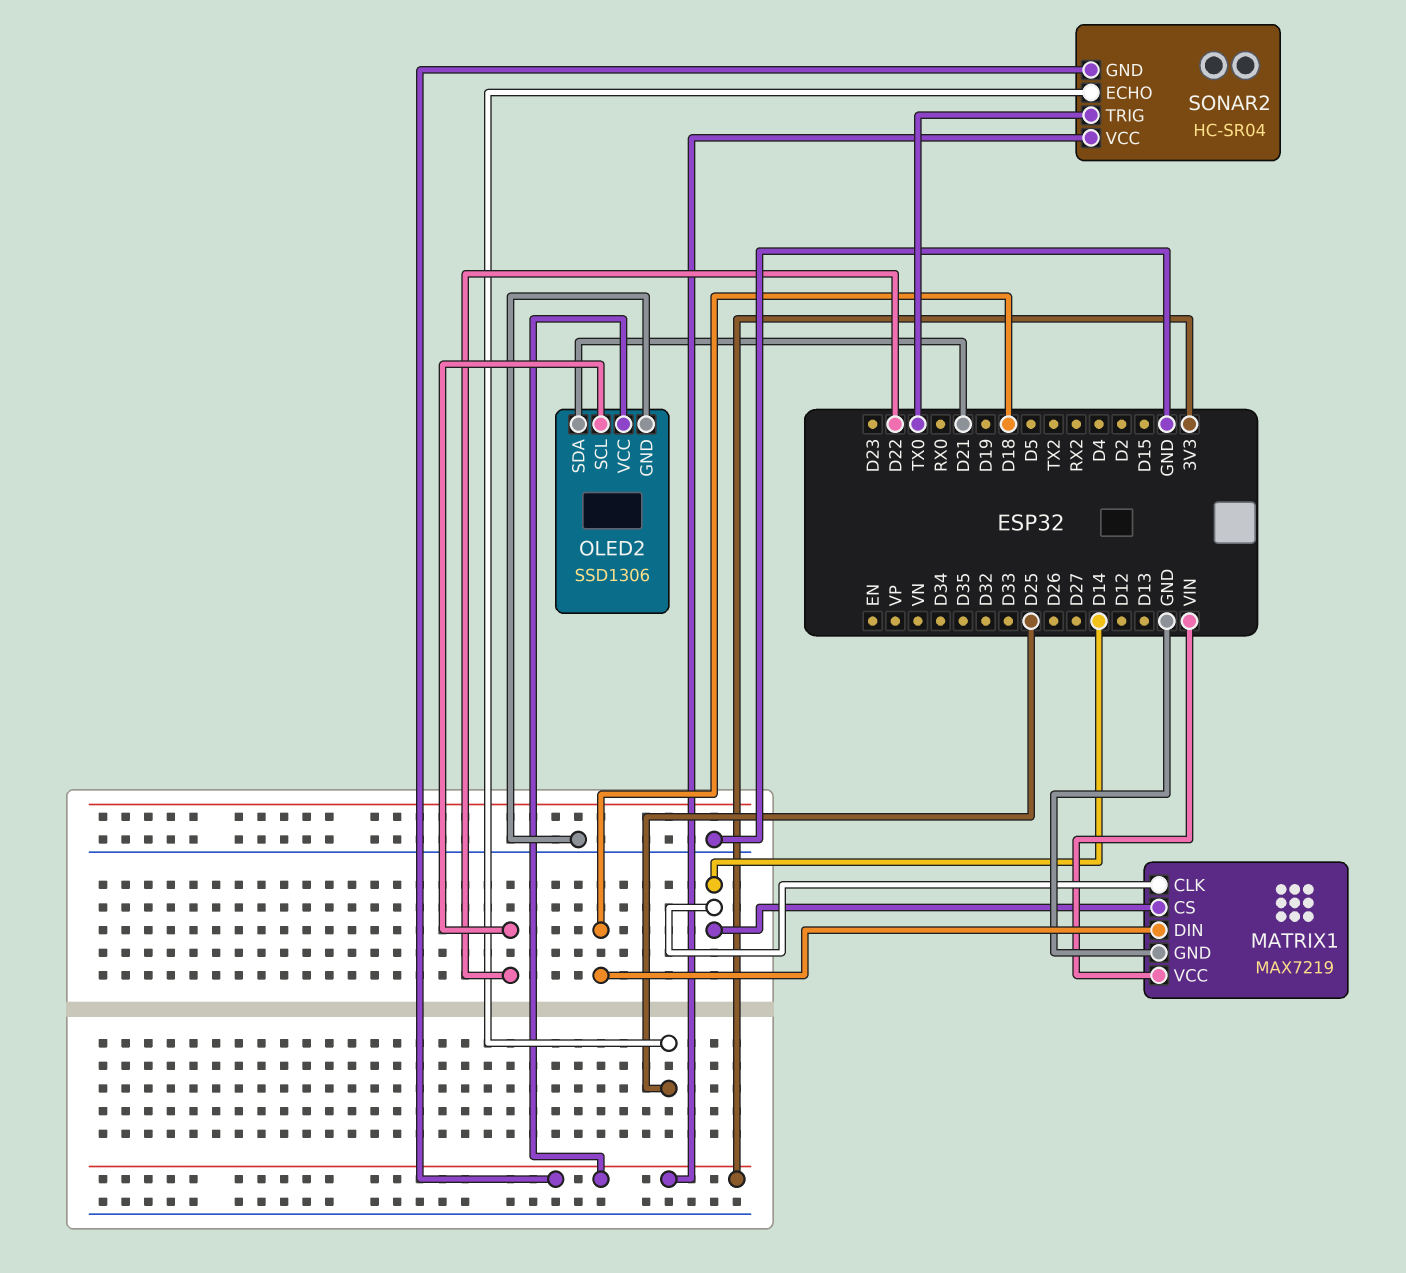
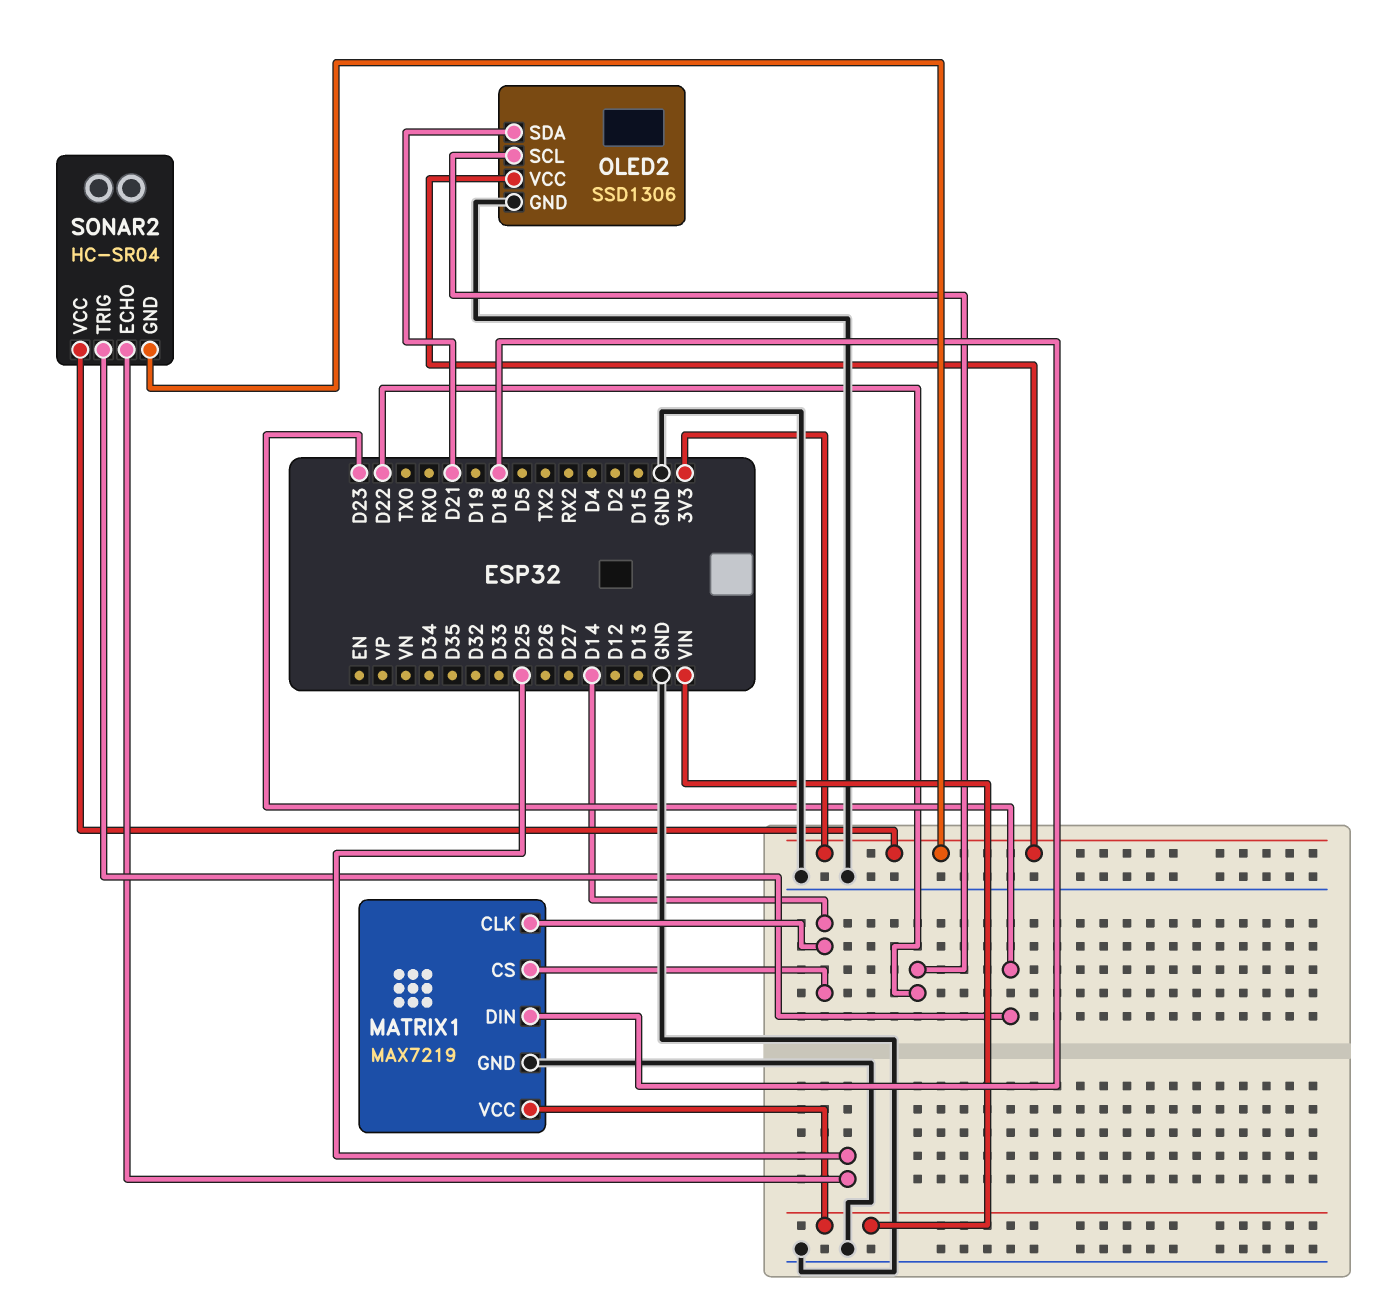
SONAR2 pin TRIG: TX0 -> D23

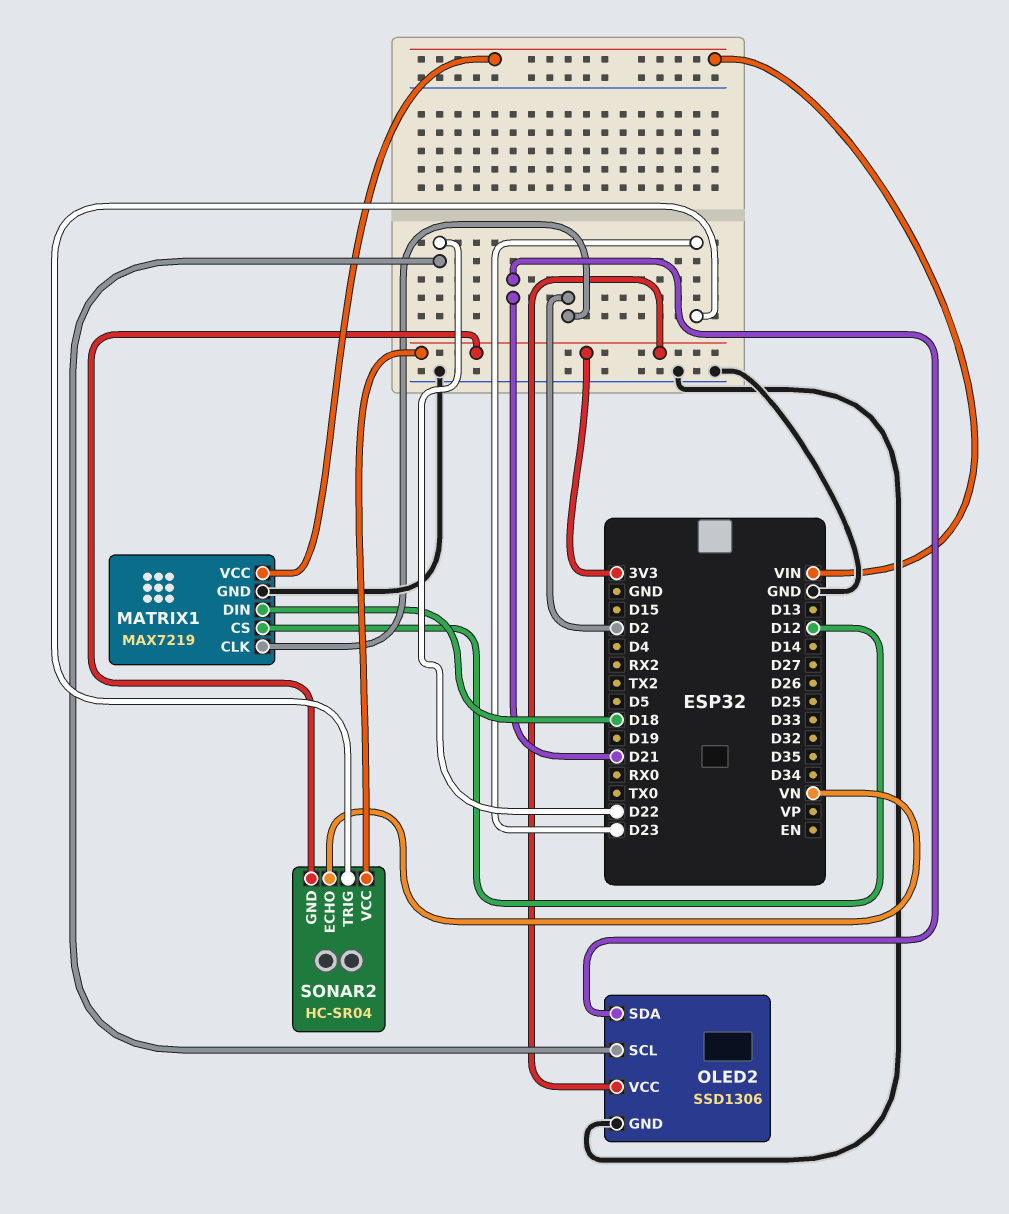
MATRIX1 pin CLK: D14 -> D2
MATRIX1 pin CS: D14 -> D12
SONAR2 pin ECHO: D25 -> VN

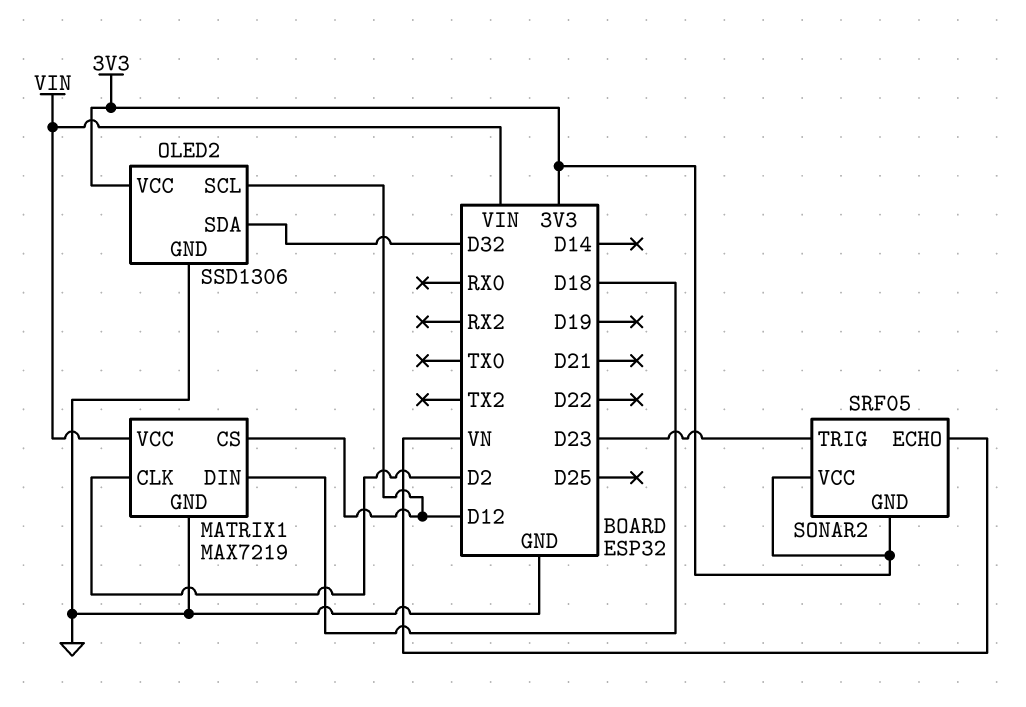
OLED2 pin SCL: D22 -> D12
OLED2 pin SDA: D21 -> D32
SONAR2: HC-SR04 -> SRF05

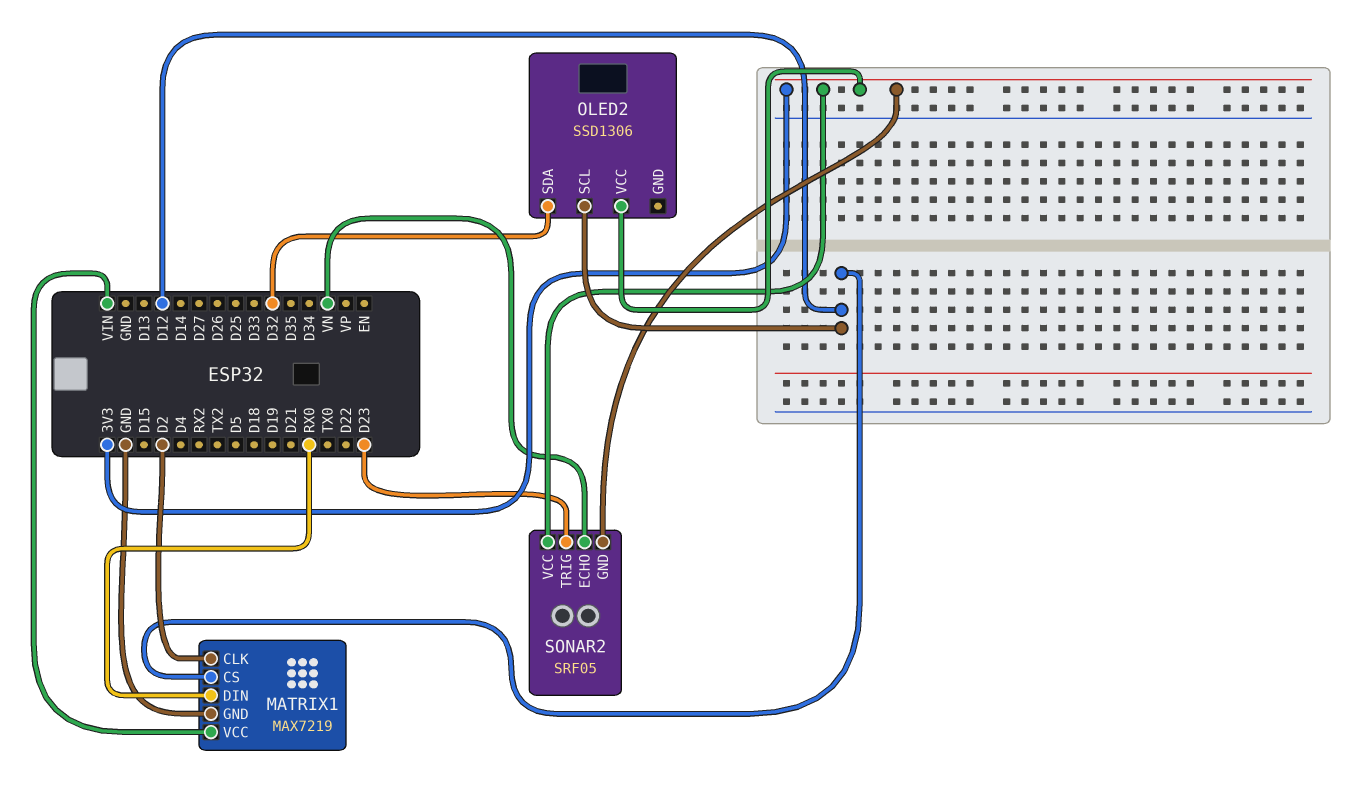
MATRIX1 pin DIN: D18 -> RX0
OLED2 pin GND: GND -> none

